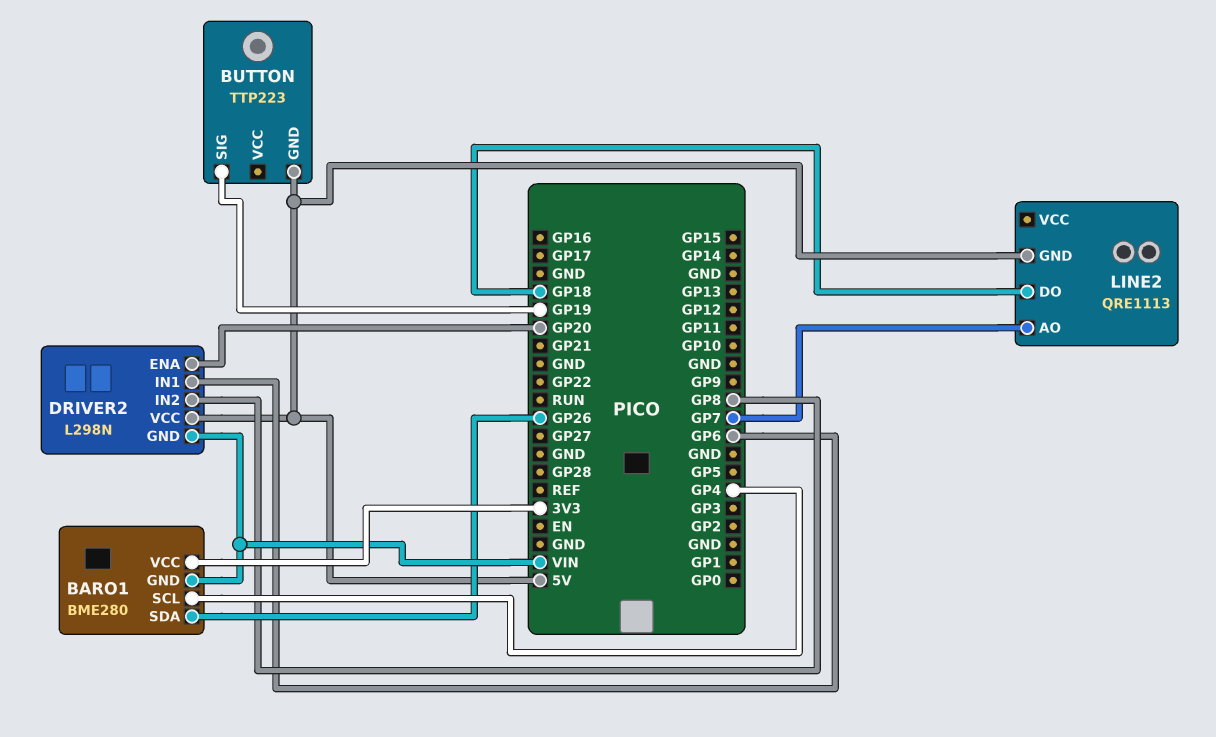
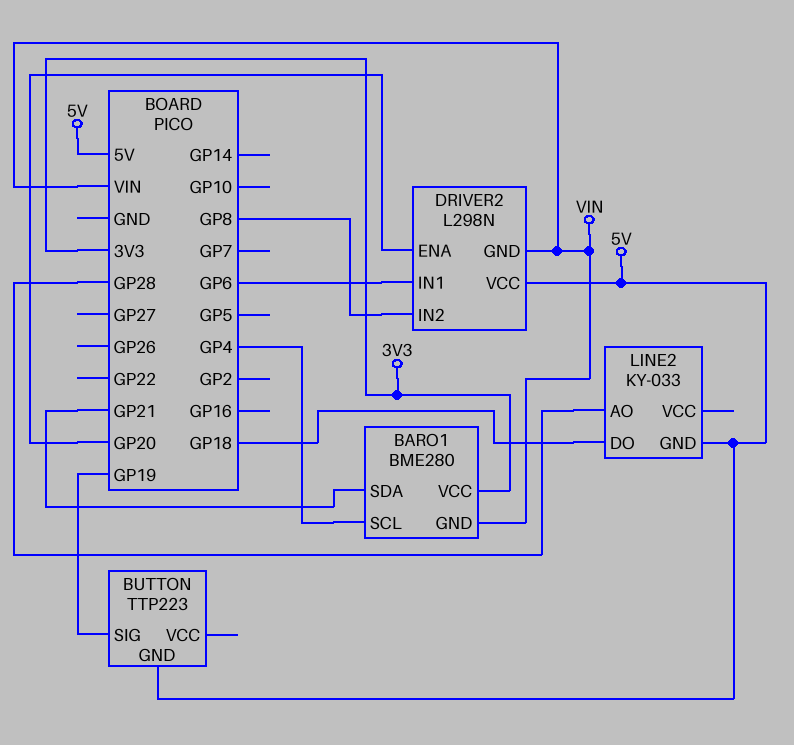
BARO1 pin SDA: GP26 -> GP21
LINE2: QRE1113 -> KY-033
LINE2 pin AO: GP7 -> GP28

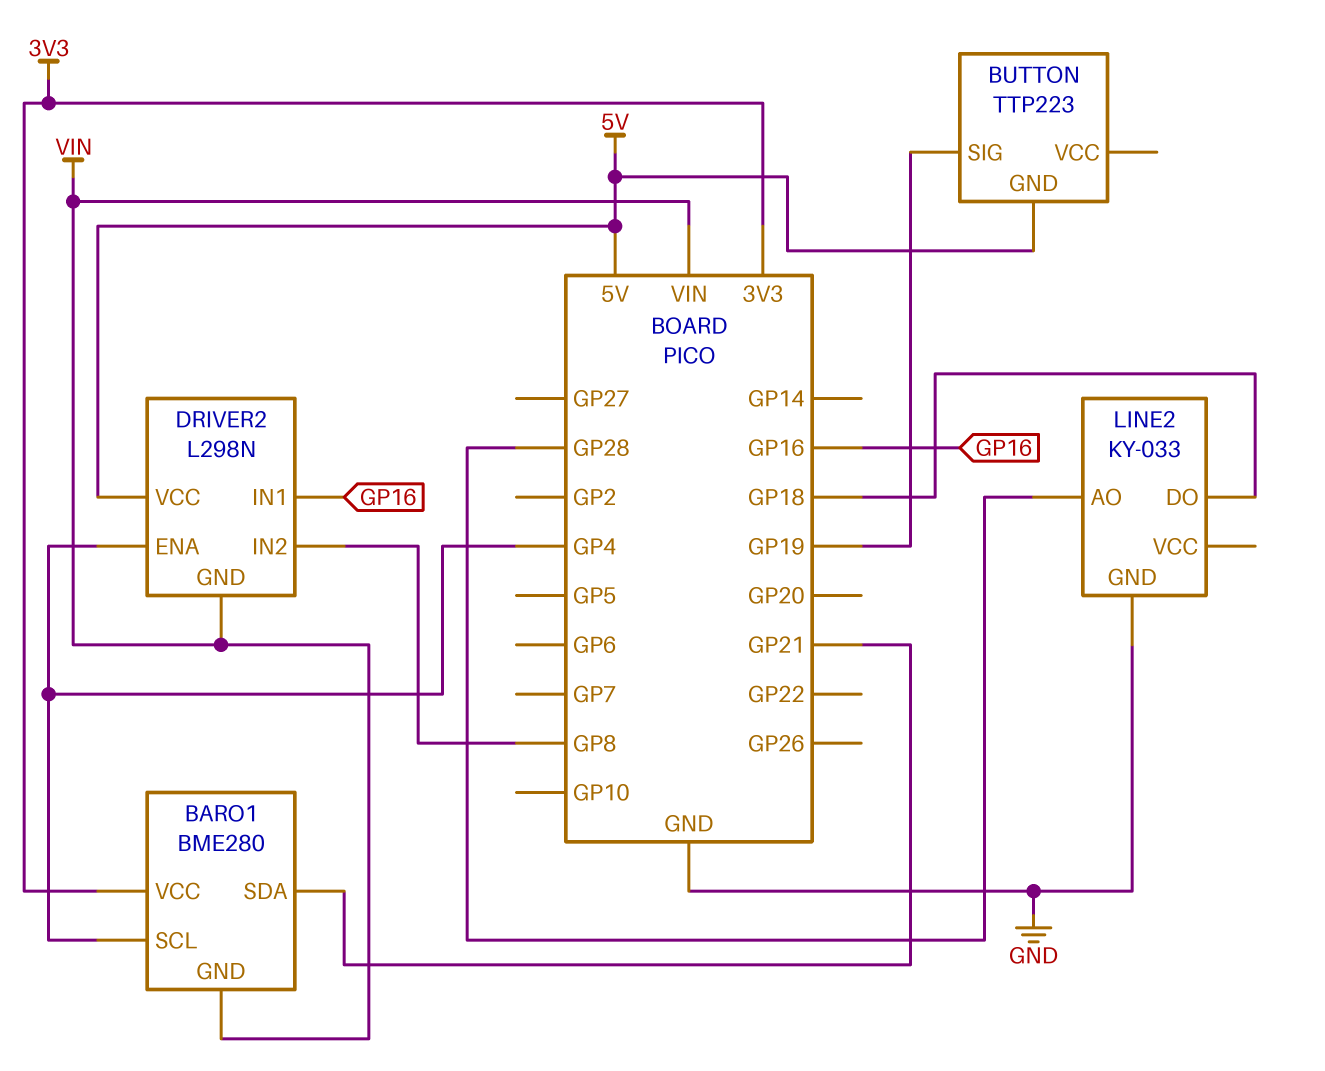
DRIVER2 pin ENA: GP20 -> GP4
DRIVER2 pin IN1: GP6 -> GP16
LINE2 pin GND: 5V -> GND

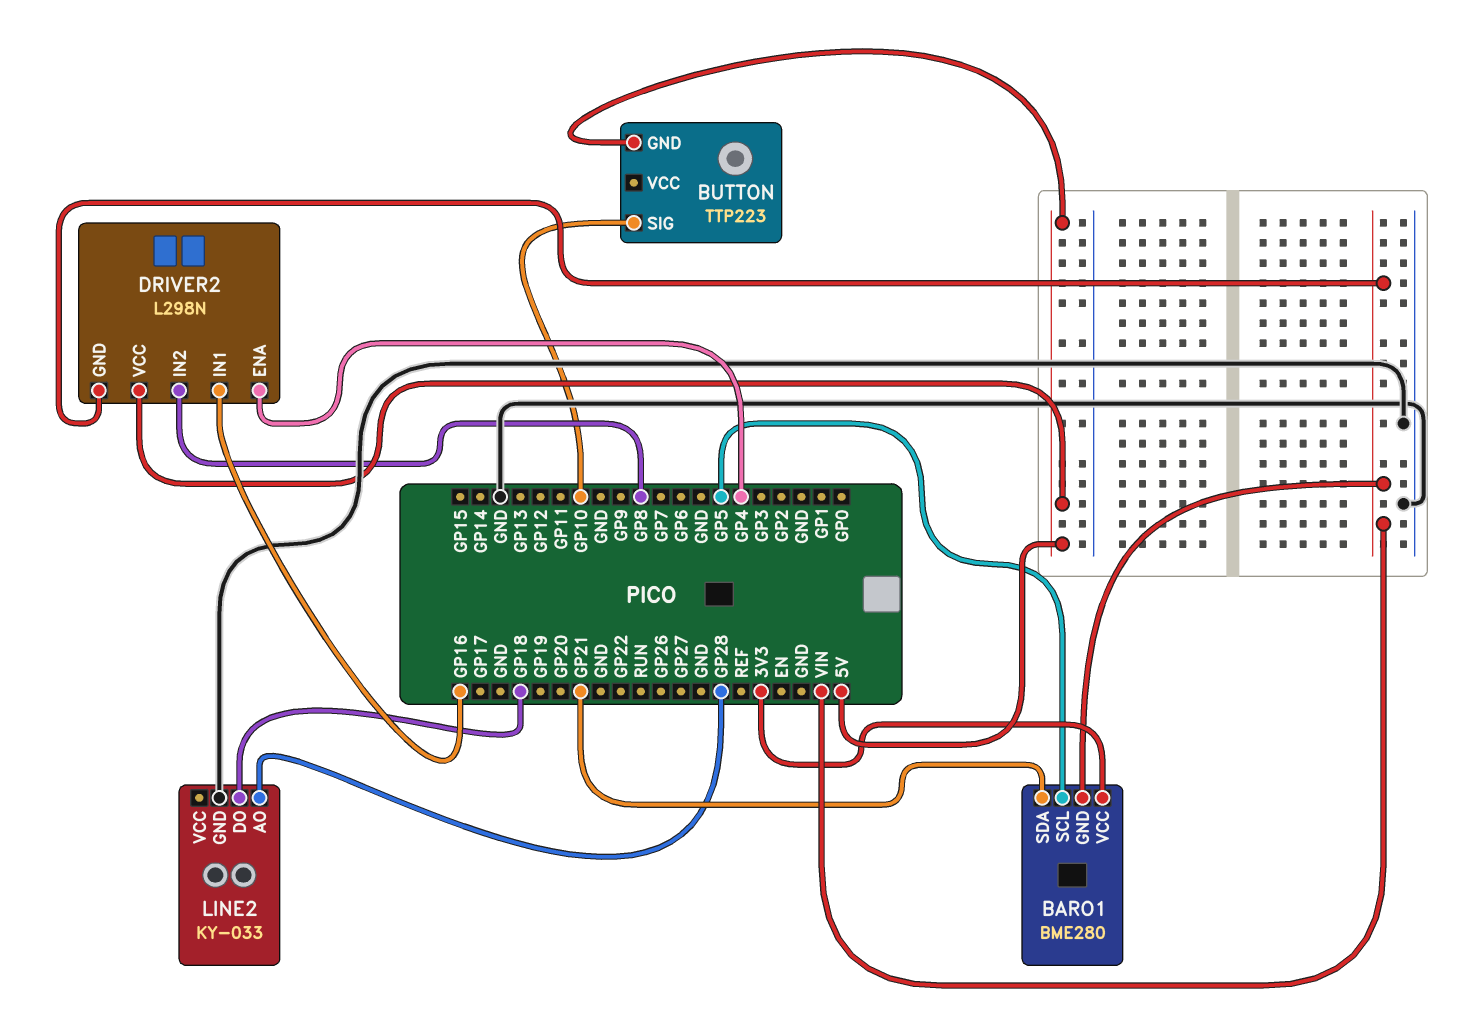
BARO1 pin SCL: GP4 -> GP5
BUTTON pin SIG: GP19 -> GP10

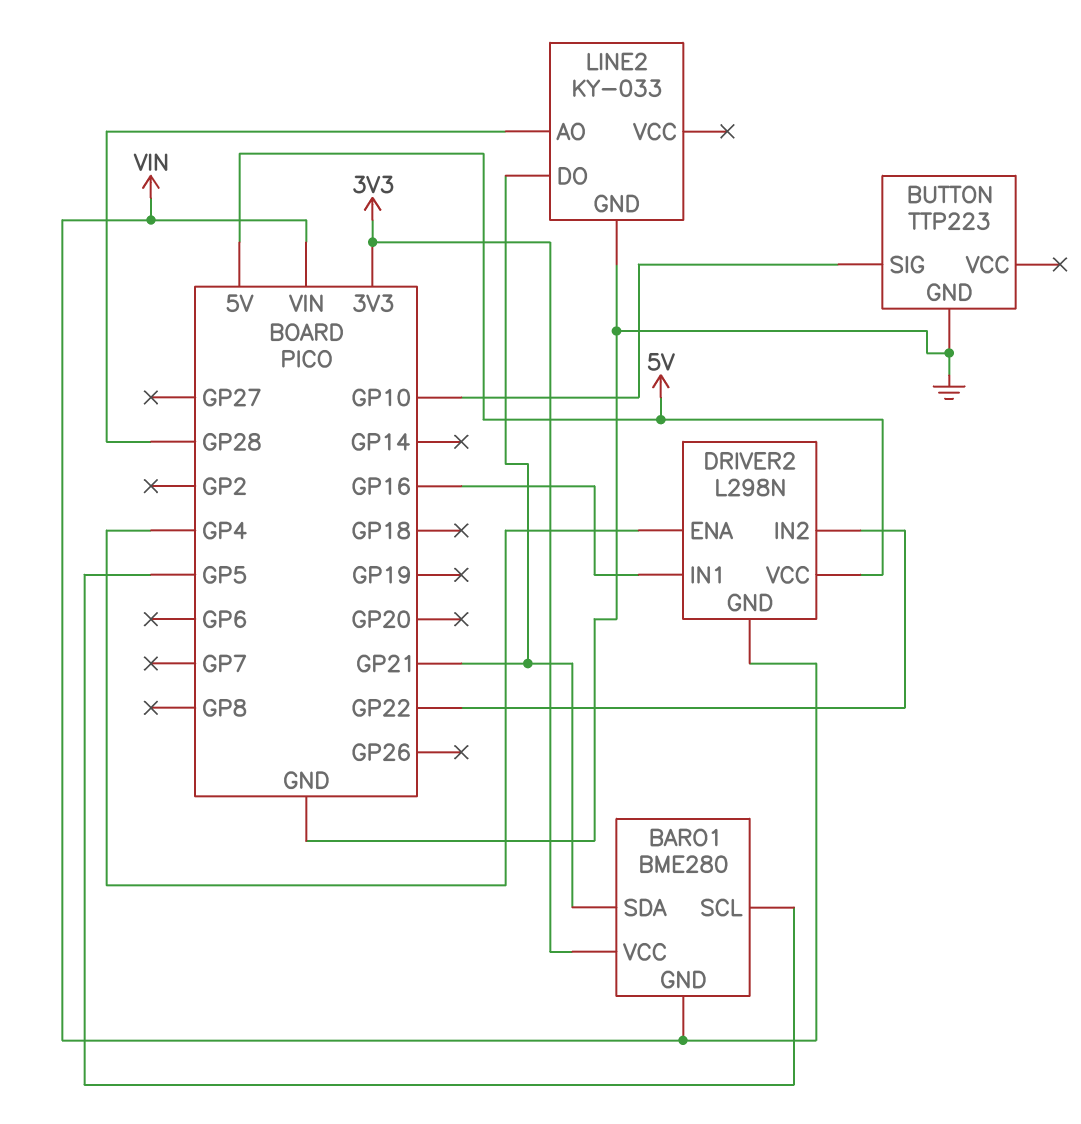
BUTTON pin GND: 5V -> GND
DRIVER2 pin IN2: GP8 -> GP22
LINE2 pin DO: GP18 -> GP21

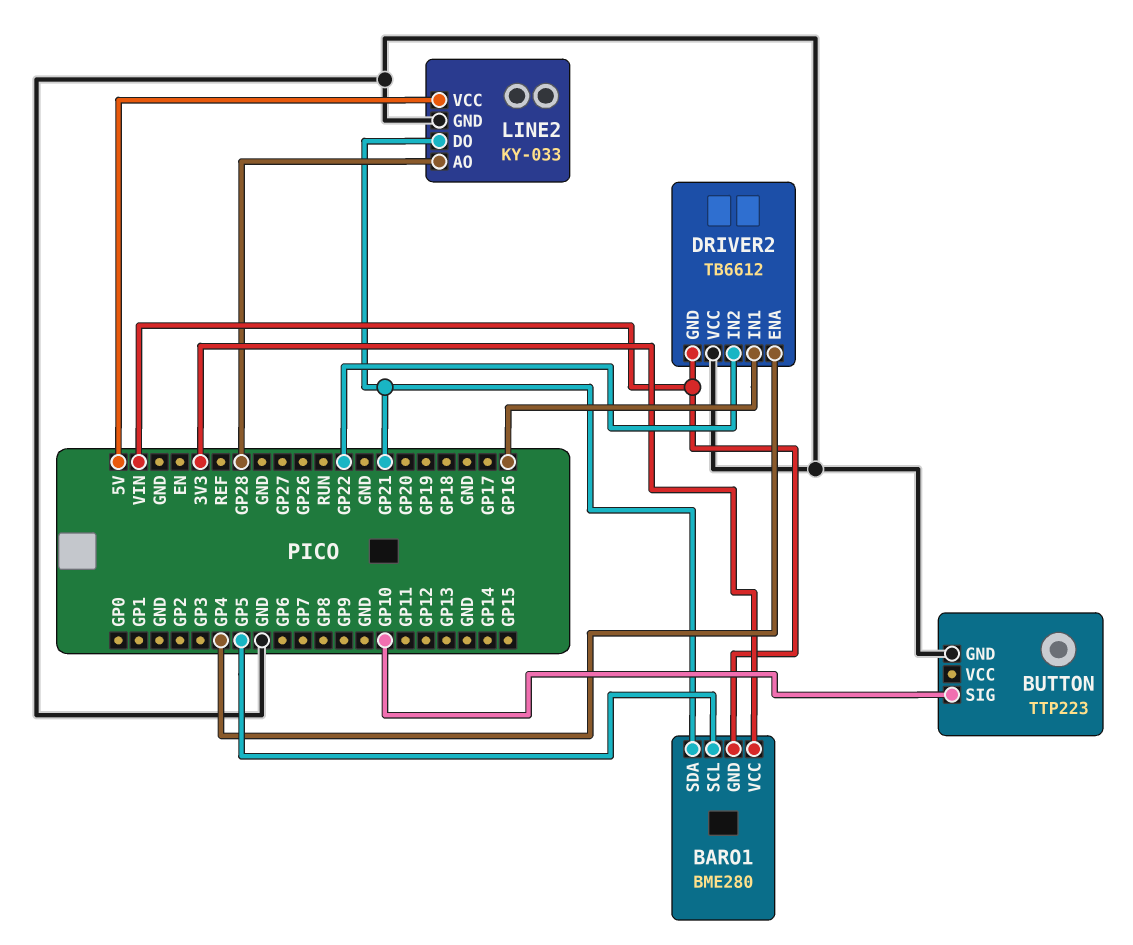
DRIVER2: L298N -> TB6612
DRIVER2 pin VCC: 5V -> GND
LINE2 pin VCC: none -> 5V

